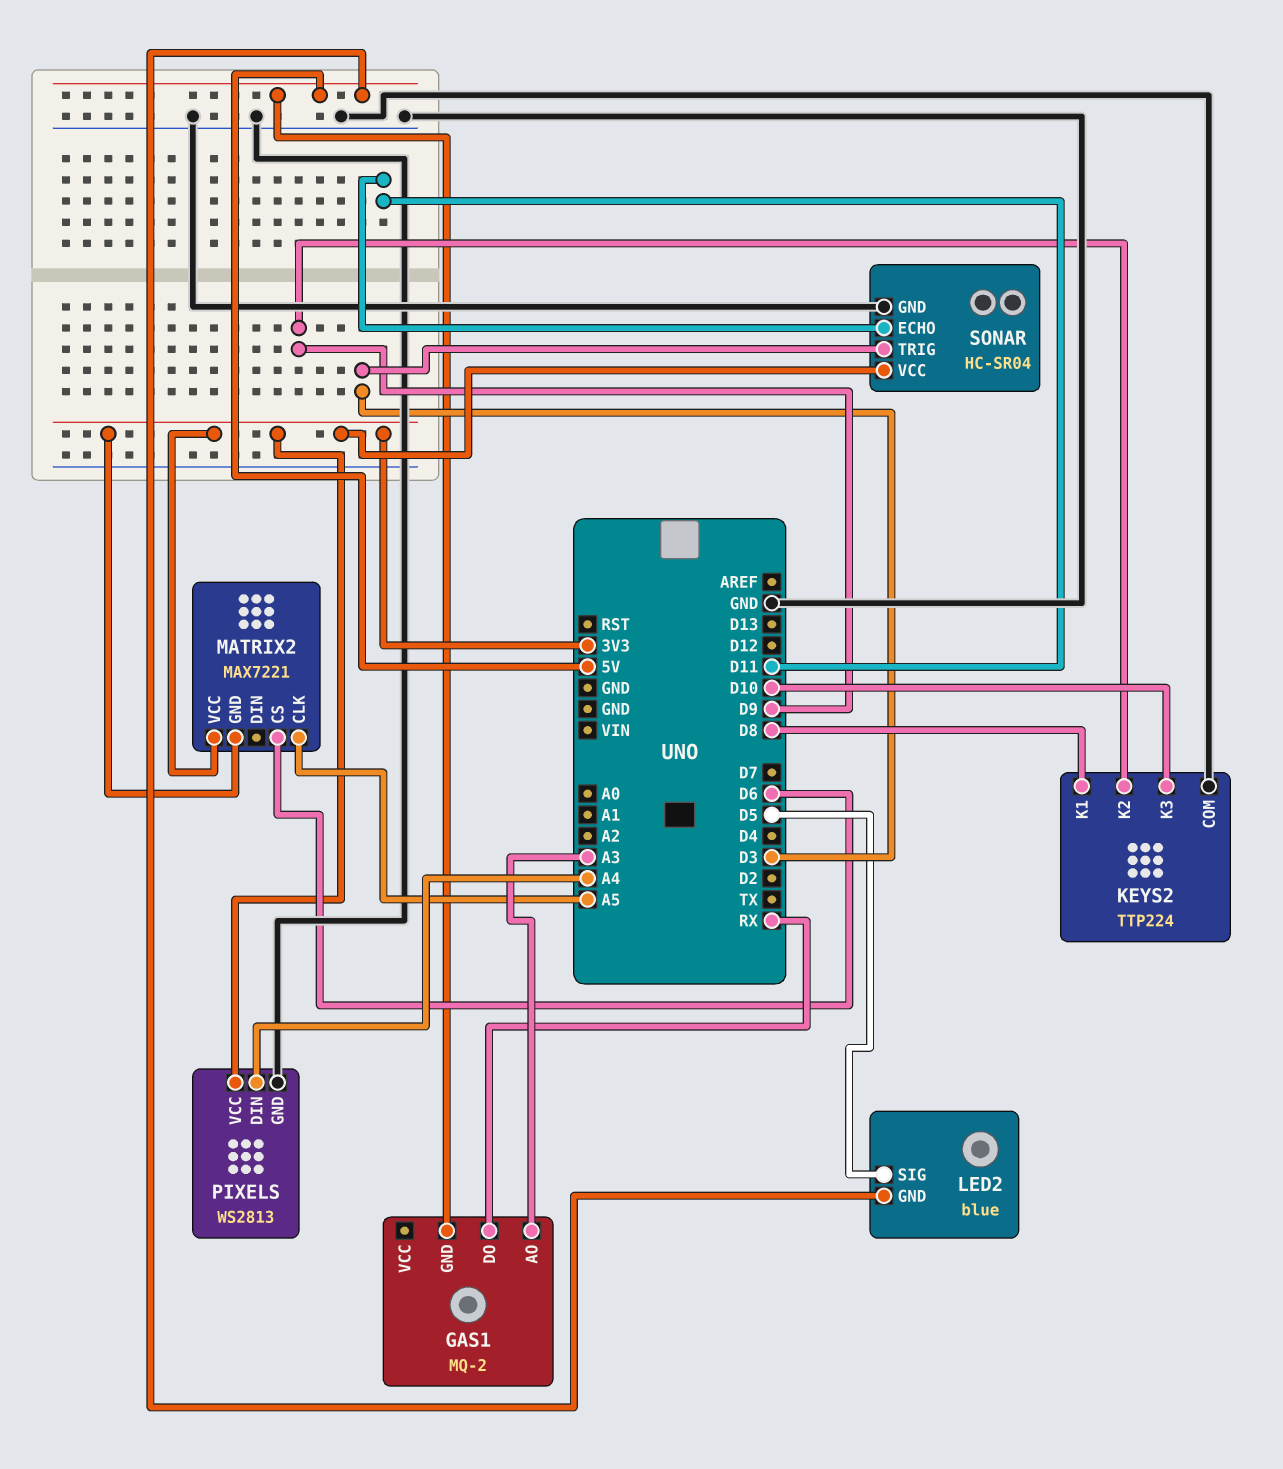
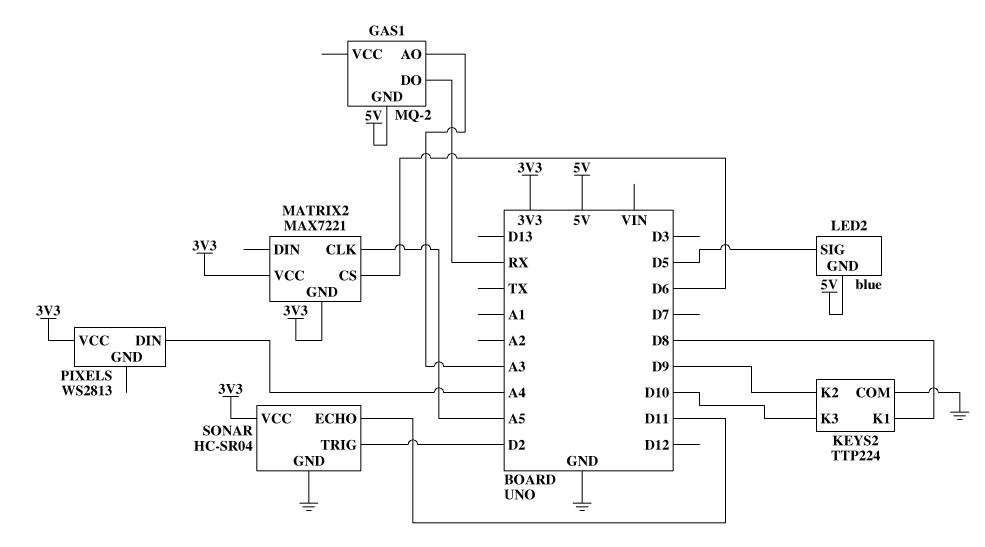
PIXELS pin GND: GND -> none
SONAR pin TRIG: D3 -> D2

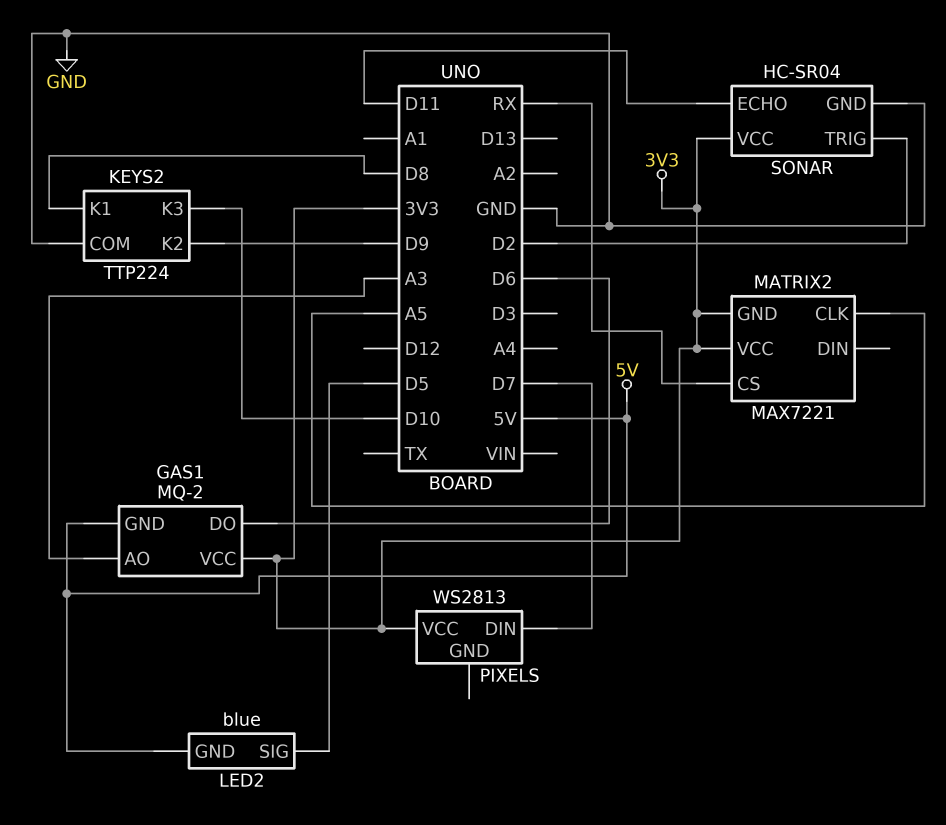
GAS1 pin DO: RX -> D6
GAS1 pin VCC: none -> 3V3
MATRIX2 pin CS: D6 -> RX
PIXELS pin DIN: A4 -> D7

